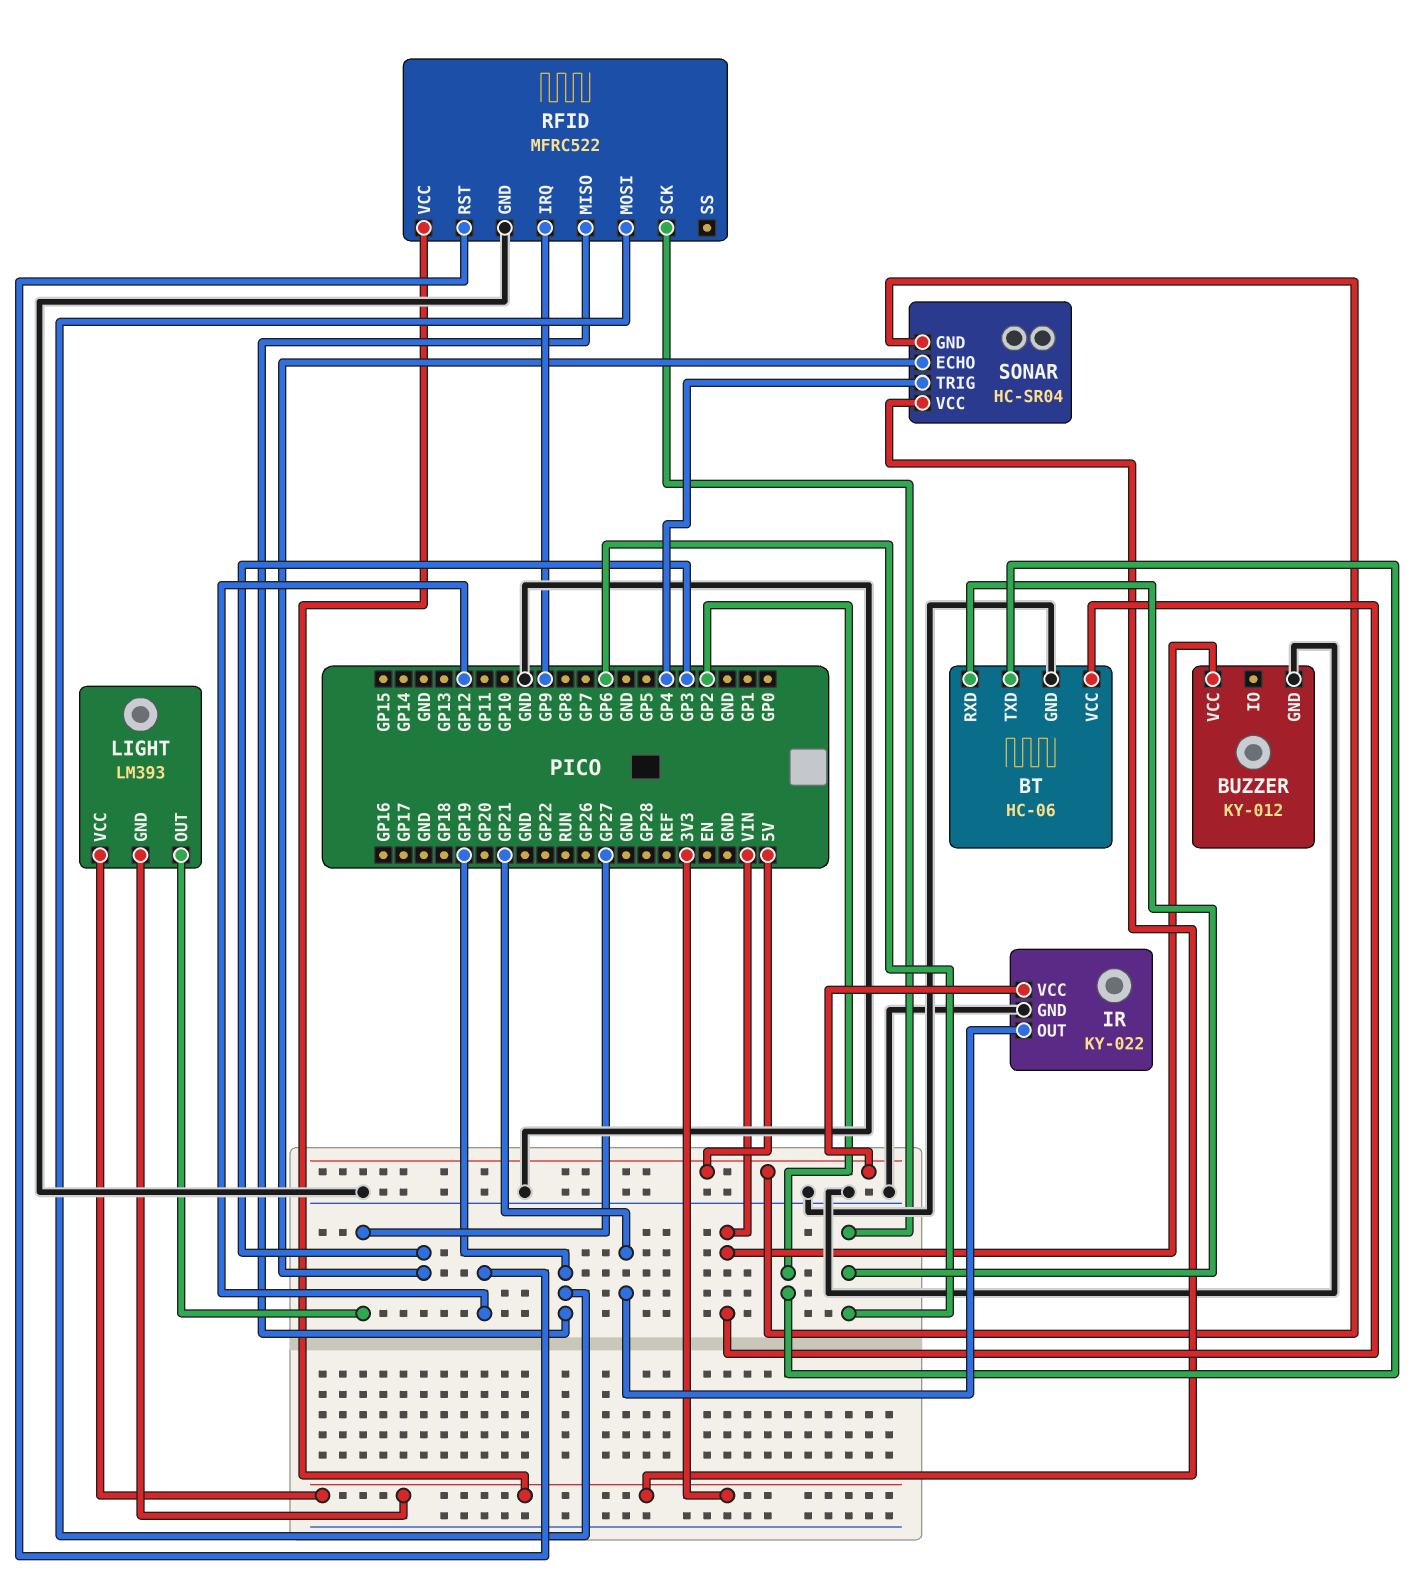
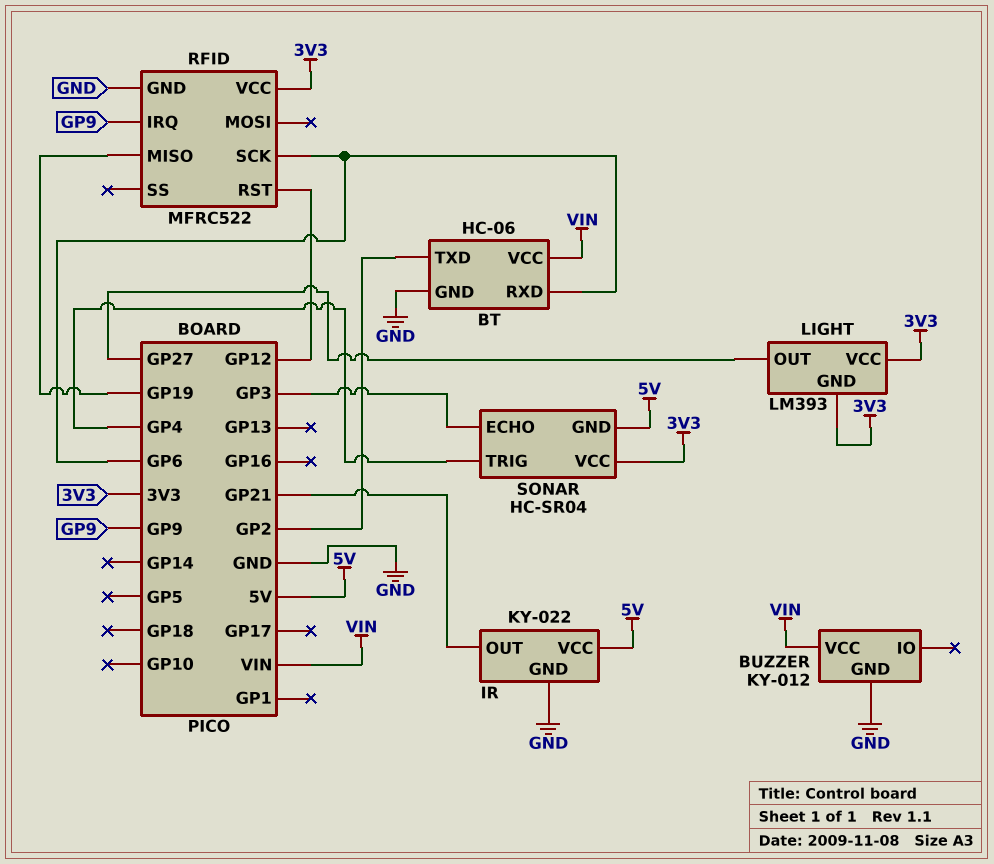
RFID pin MOSI: GP19 -> none

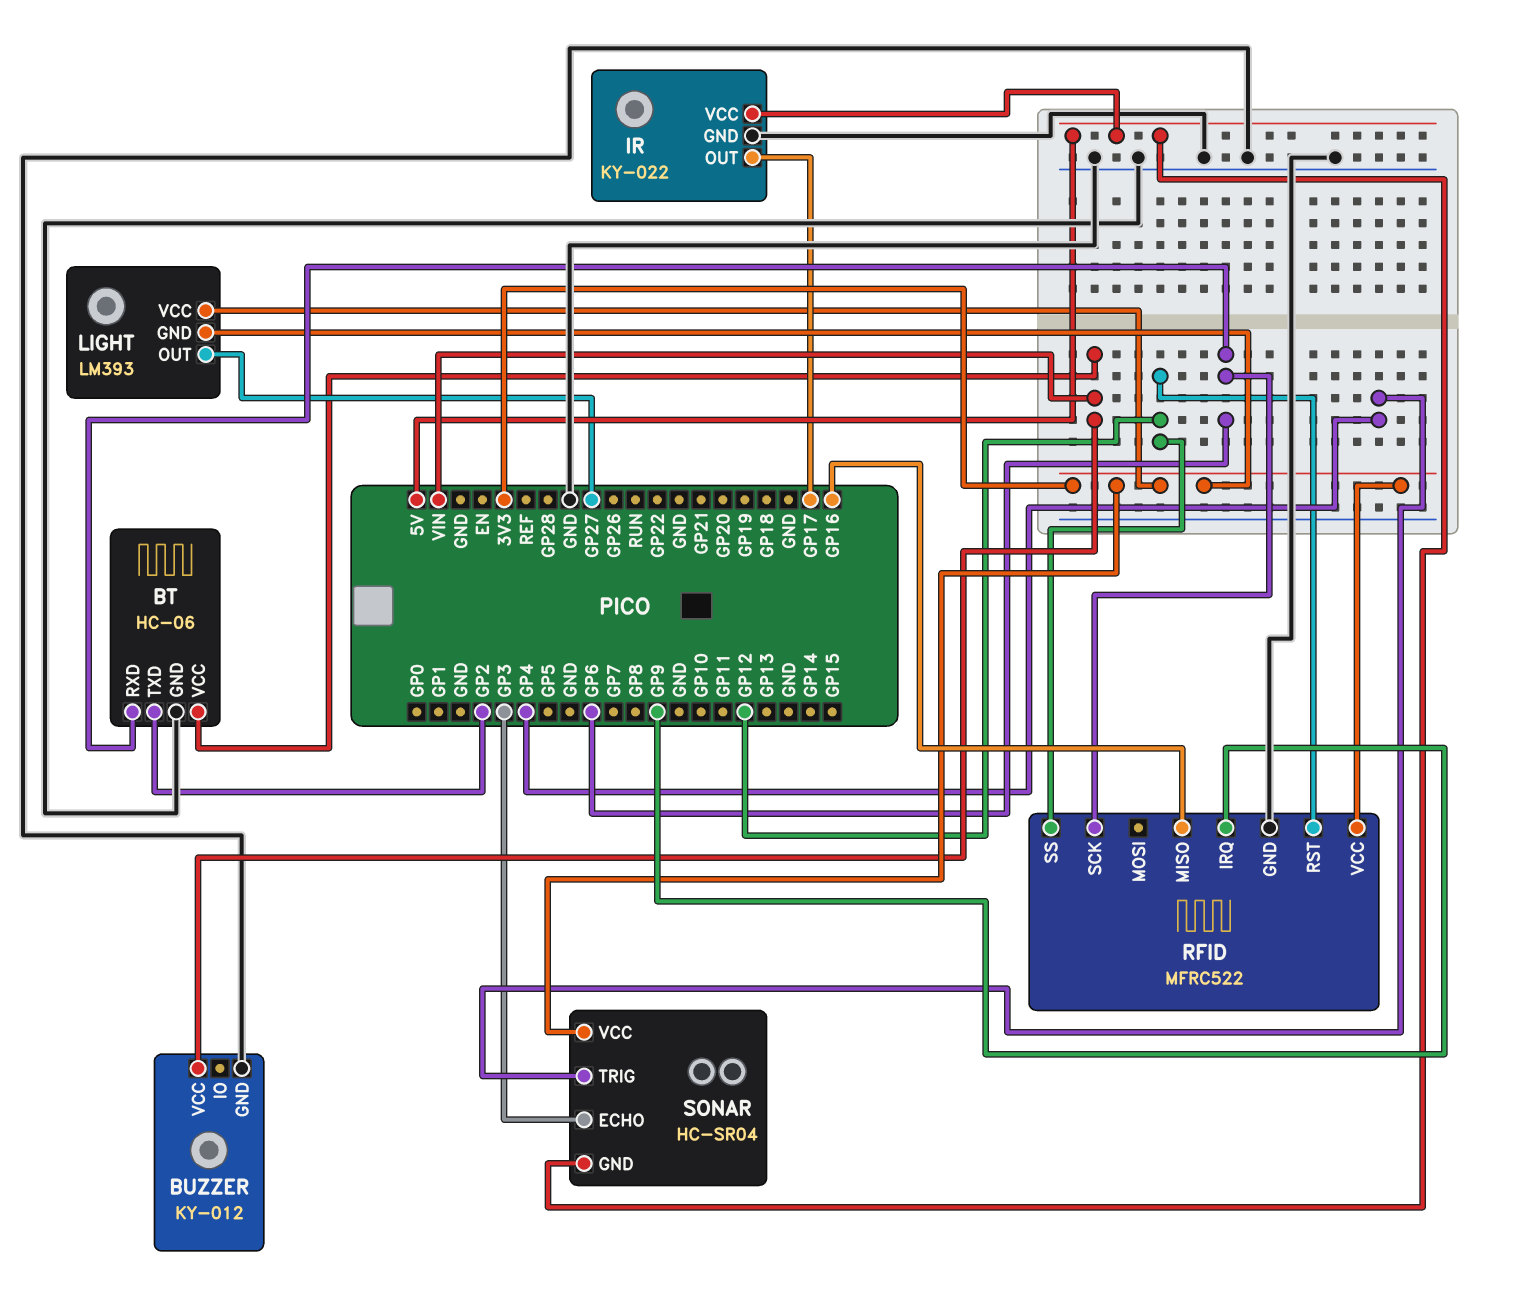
IR pin OUT: GP21 -> GP17
RFID pin MISO: GP19 -> GP16
RFID pin SS: none -> GP12

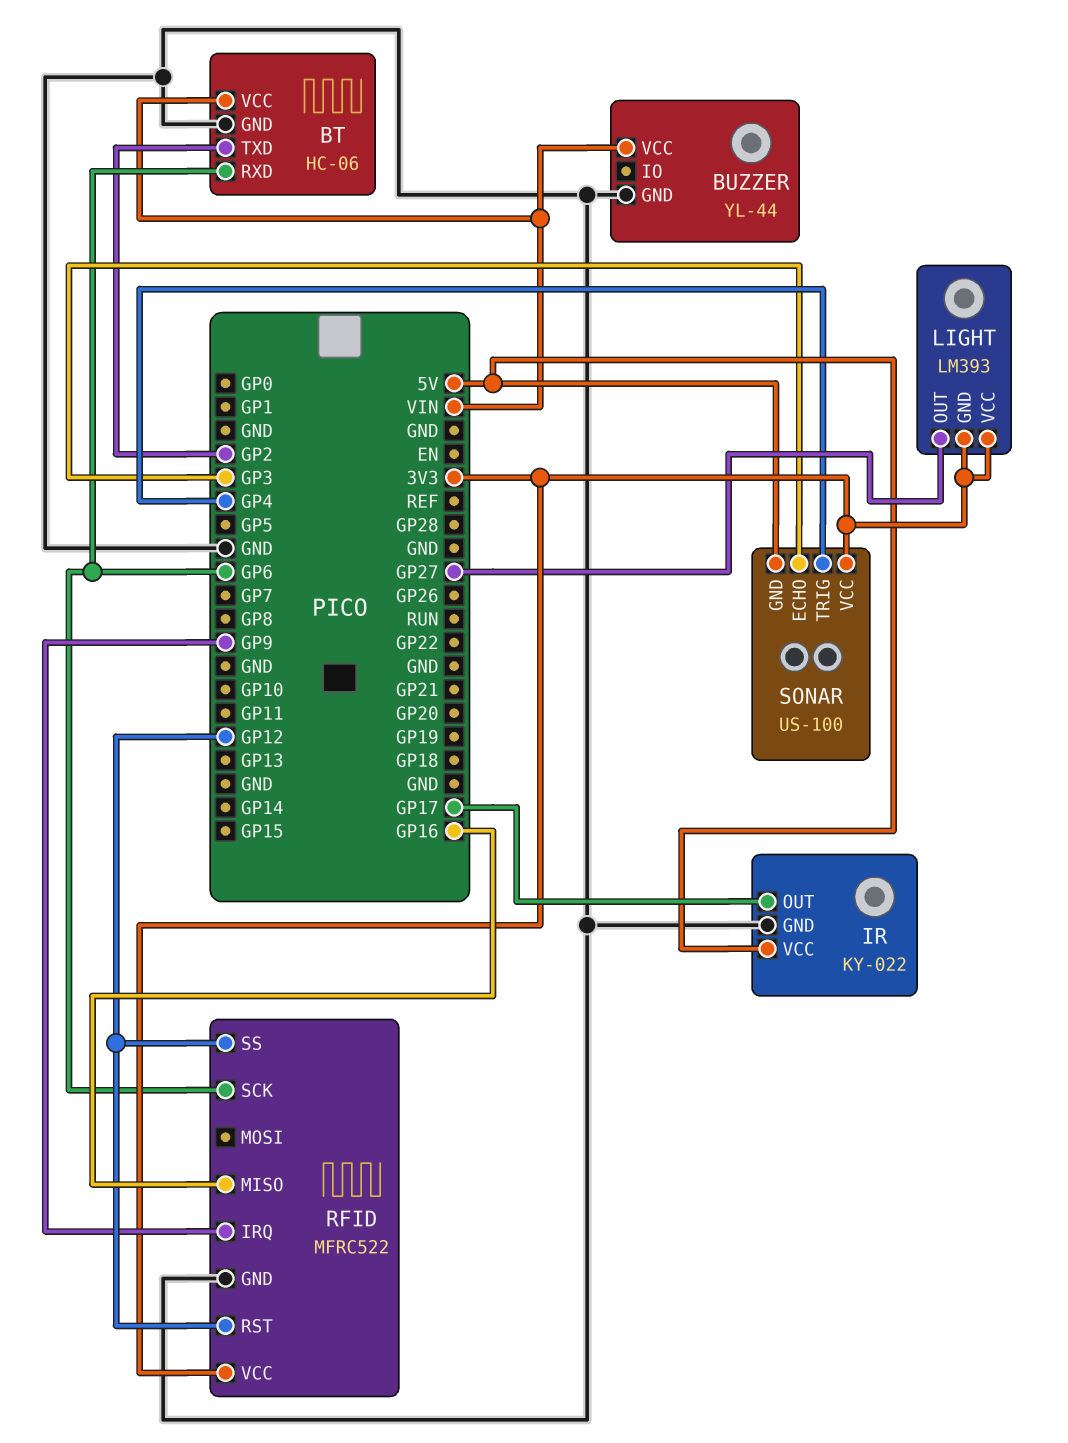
BUZZER: KY-012 -> YL-44
SONAR: HC-SR04 -> US-100

